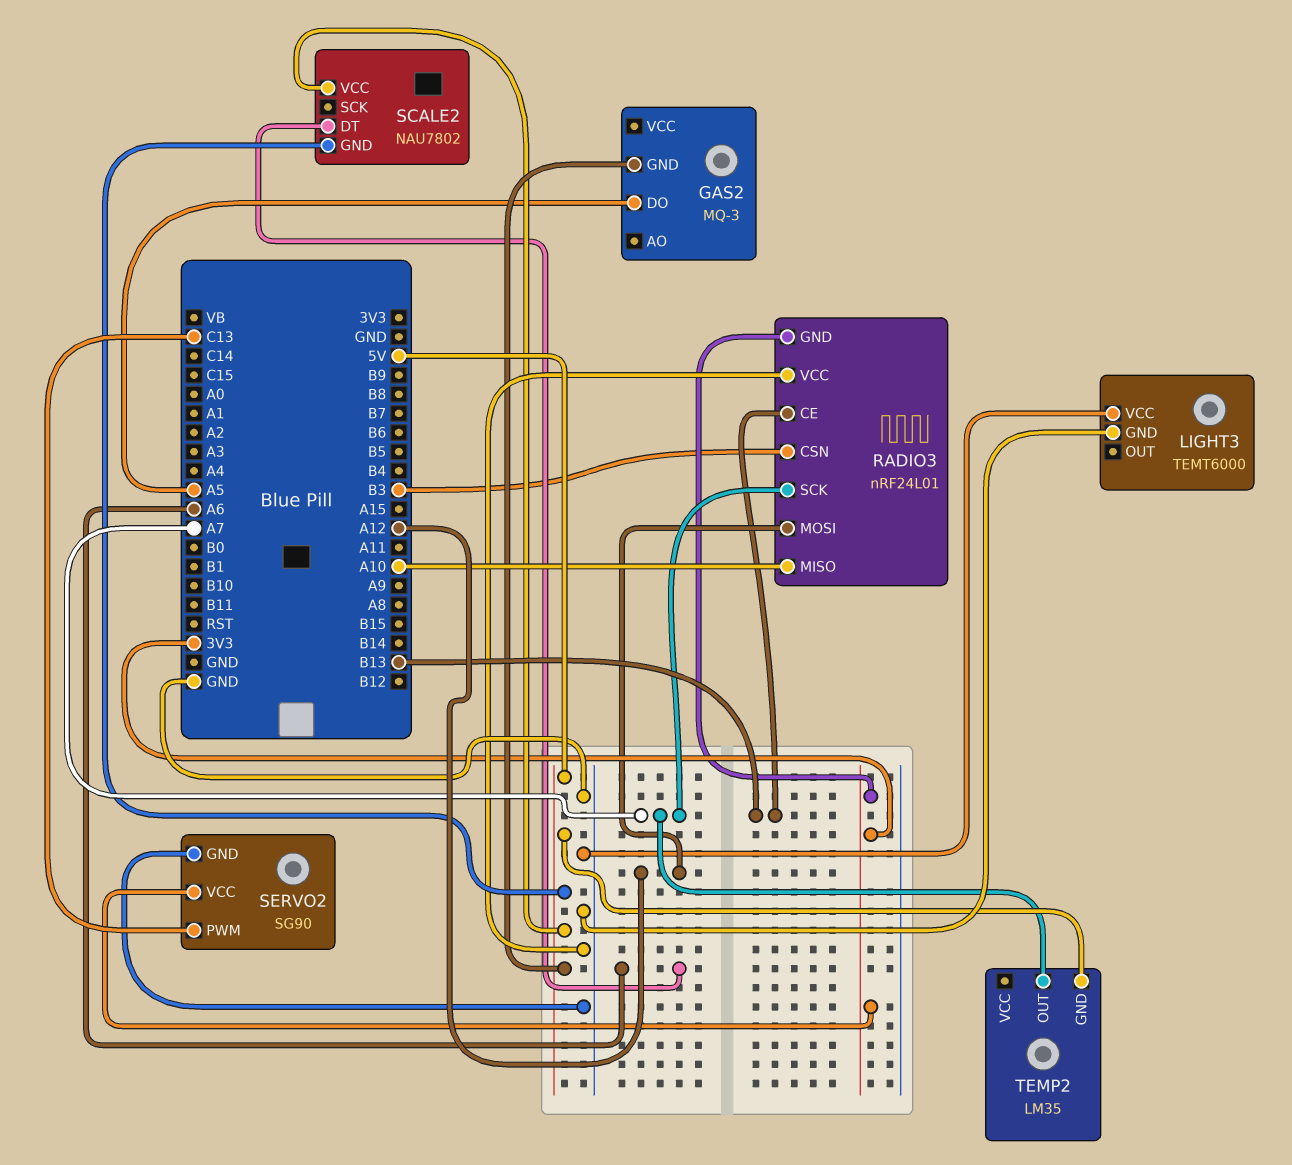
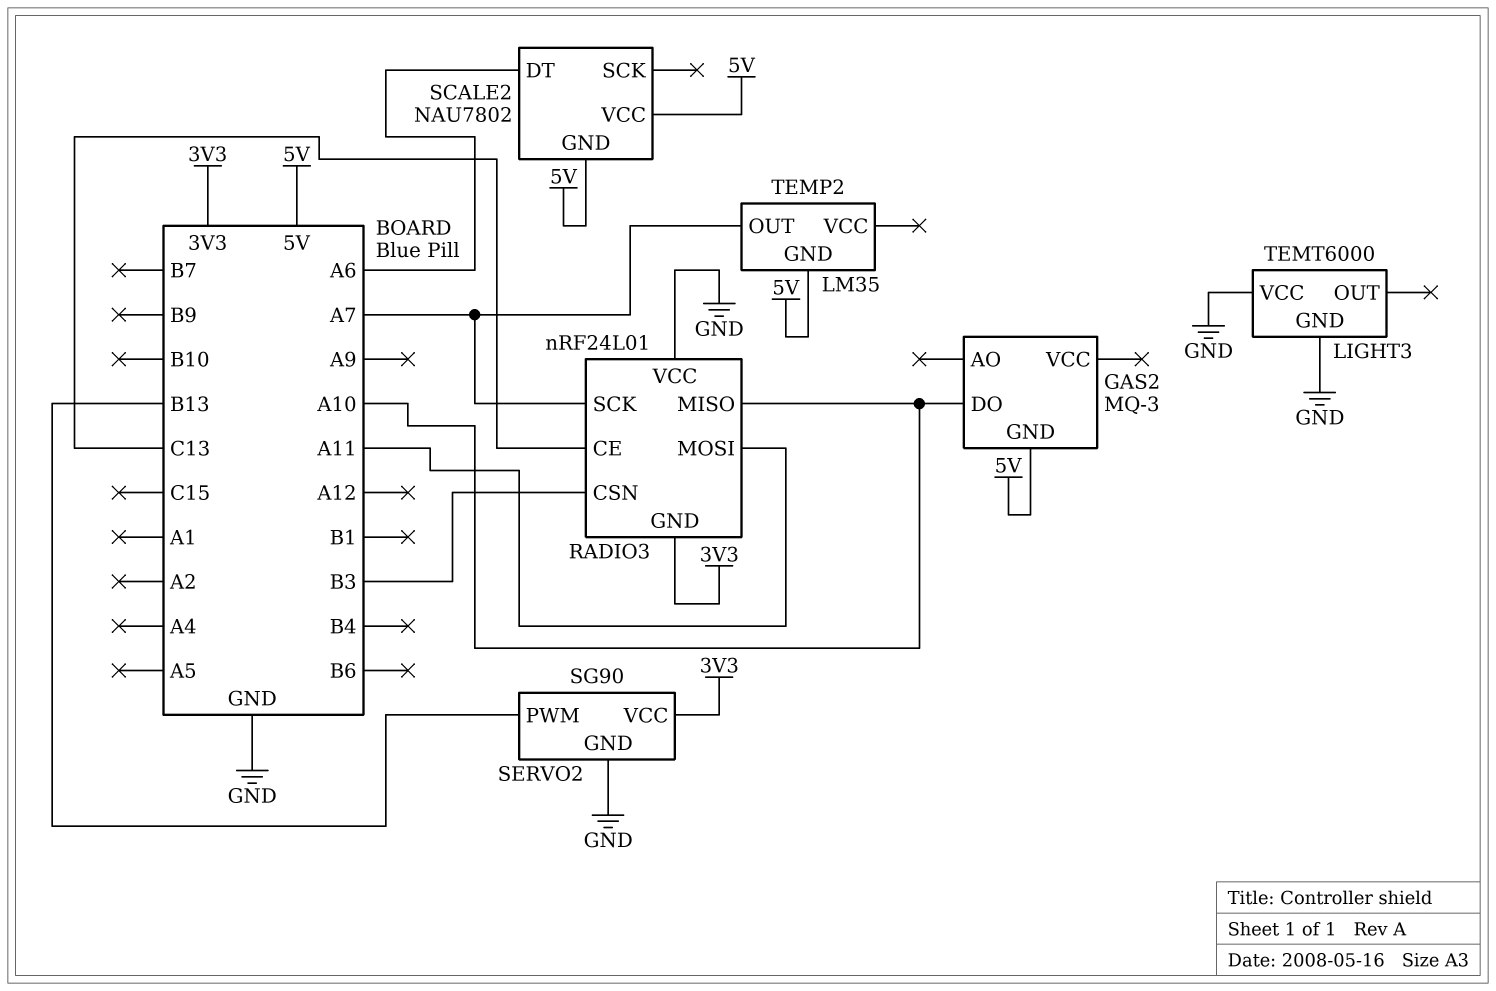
GAS2 pin DO: A5 -> A10
RADIO3 pin CE: B13 -> C13
RADIO3 pin MOSI: A12 -> A11
SERVO2 pin PWM: C13 -> B13

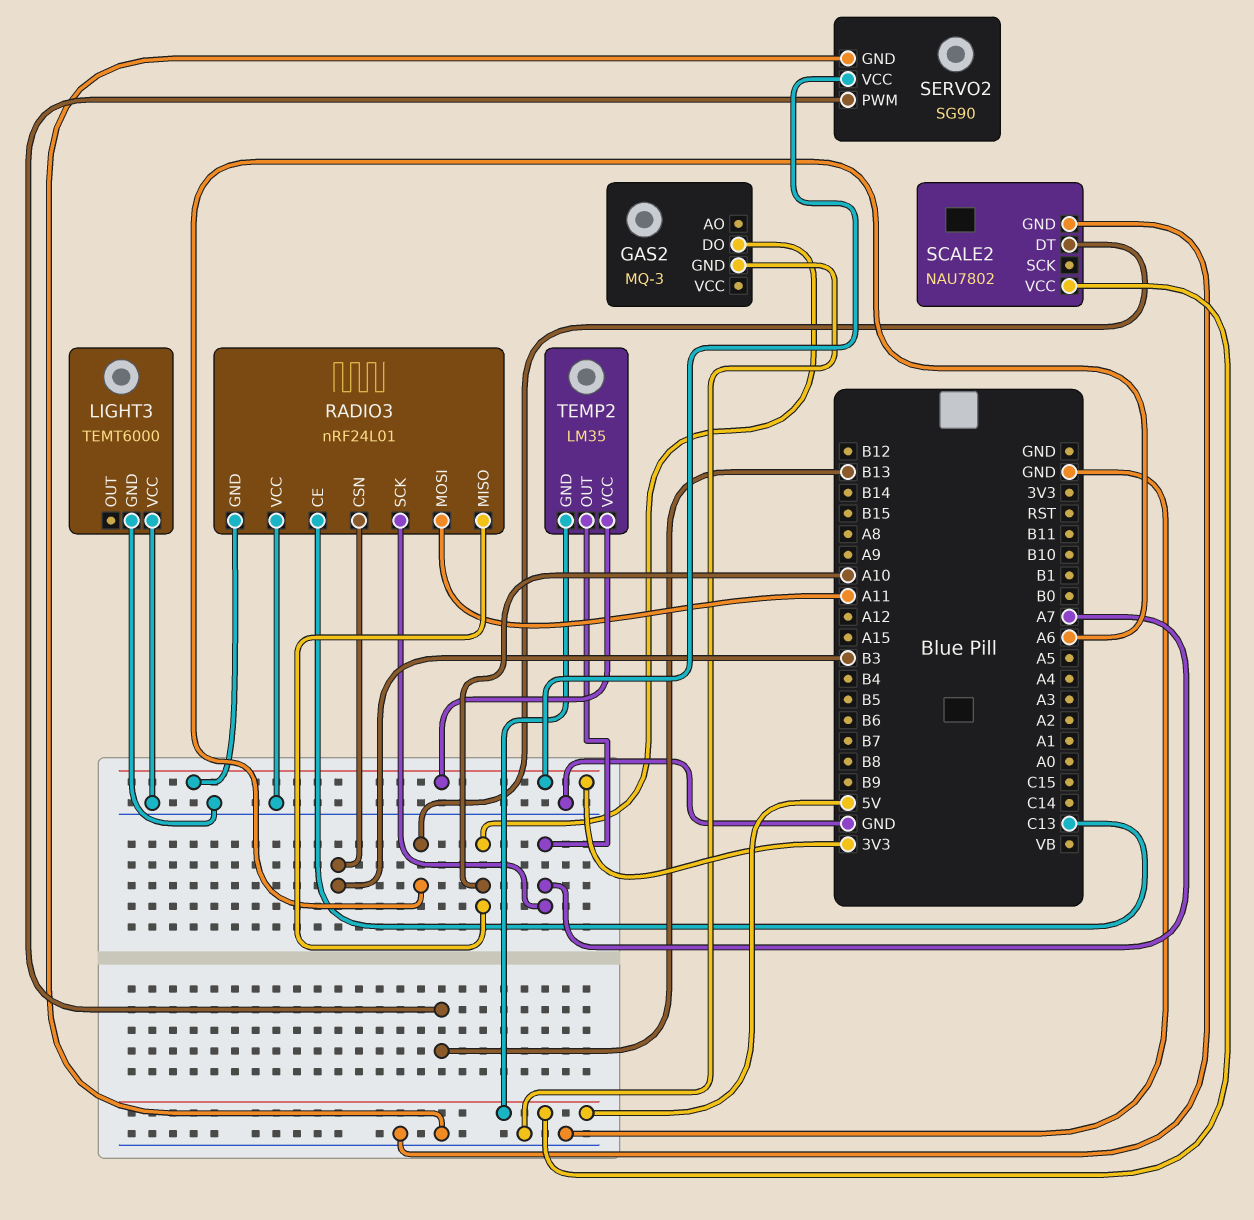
GAS2 pin GND: 5V -> GND
SCALE2 pin GND: 5V -> GND
TEMP2 pin VCC: none -> 3V3

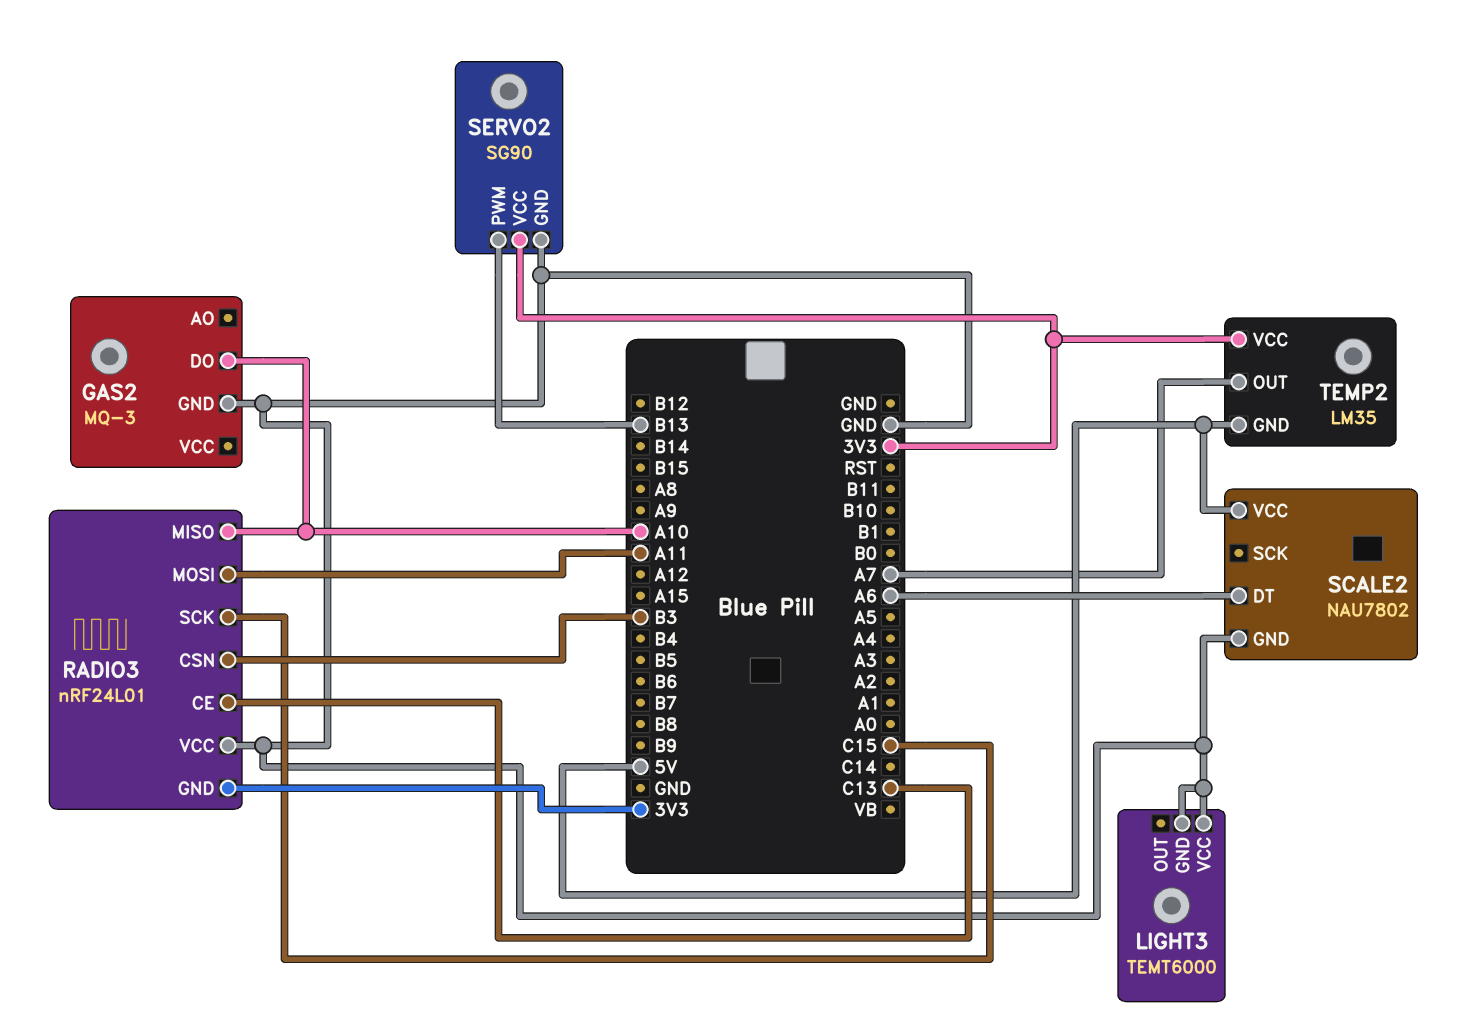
RADIO3 pin SCK: A7 -> C15

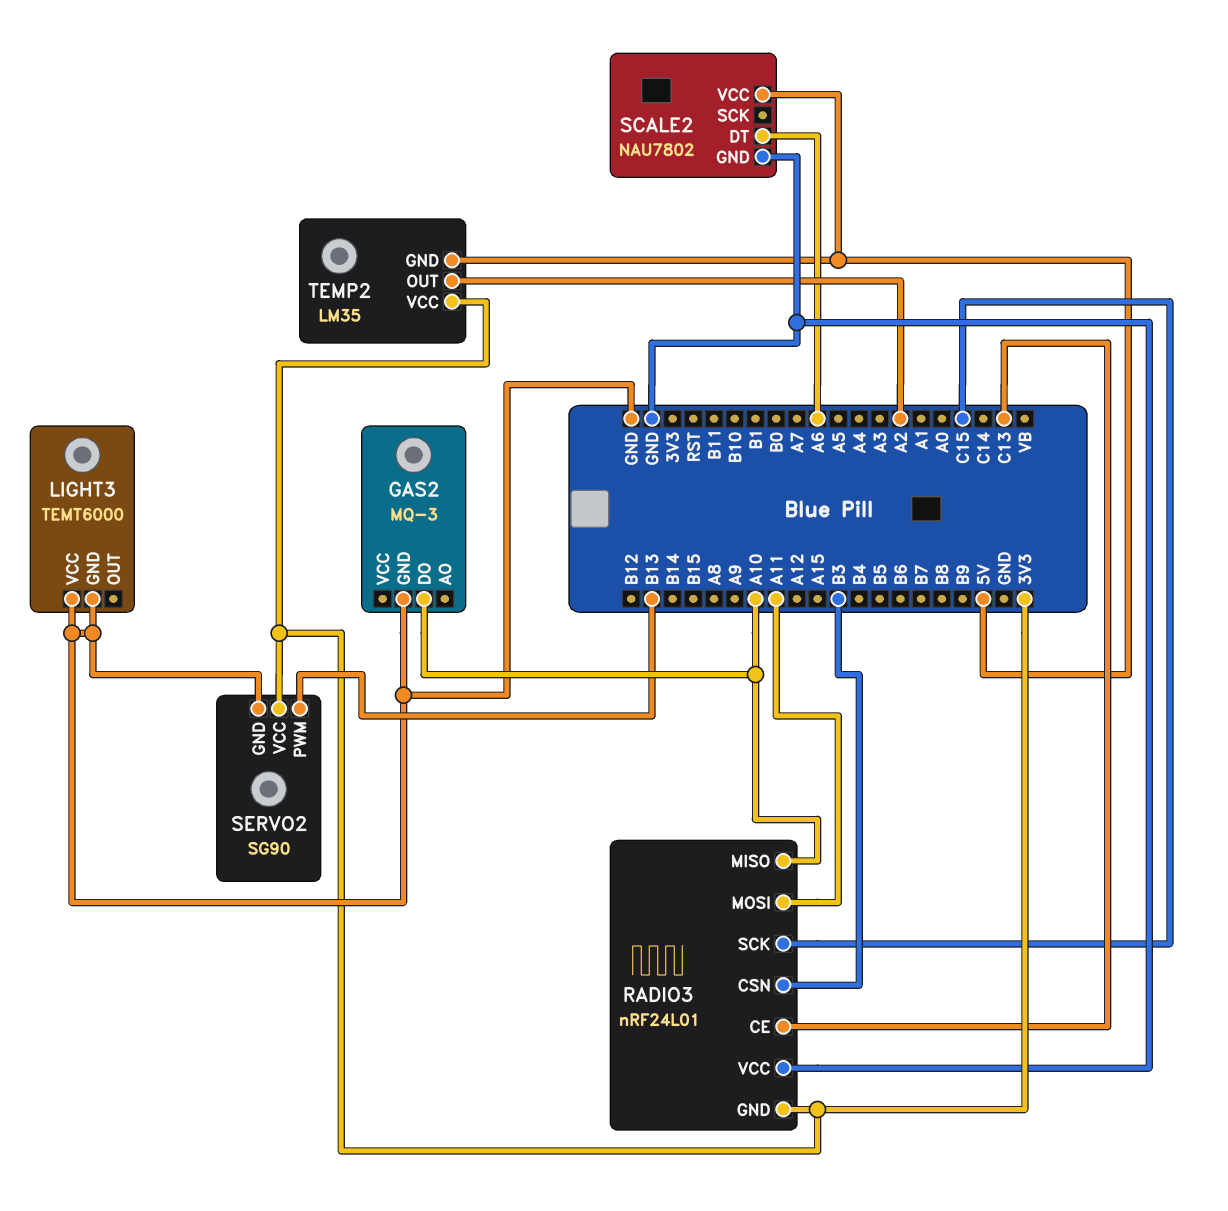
TEMP2 pin OUT: A7 -> A2

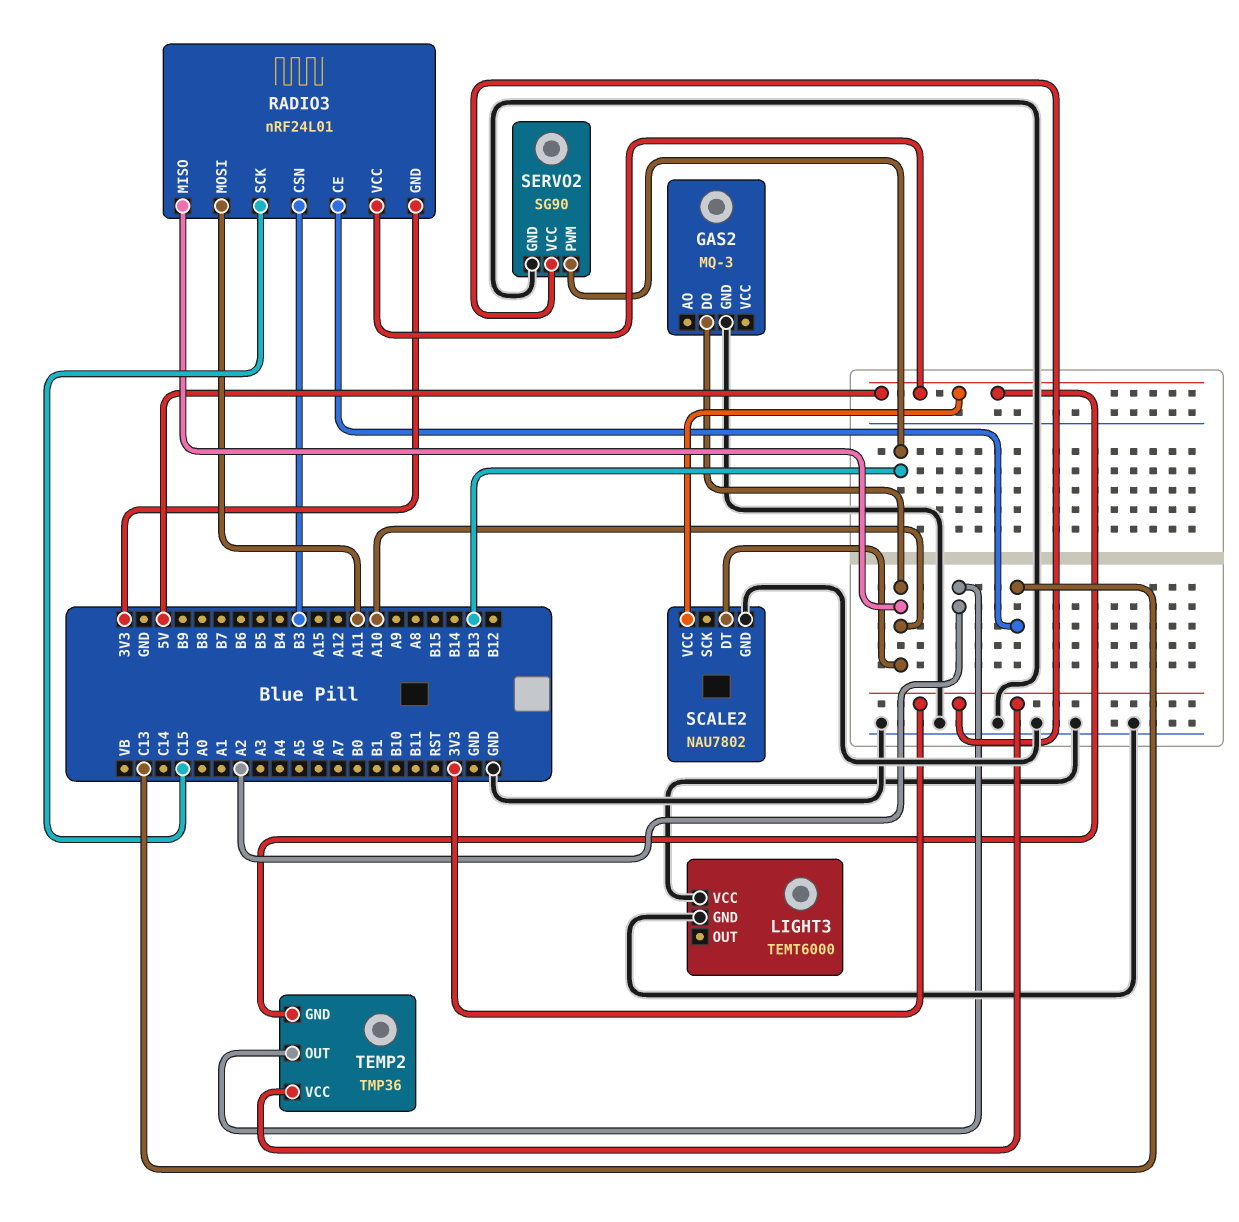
RADIO3 pin VCC: GND -> 5V
SCALE2 pin DT: A6 -> A10
TEMP2: LM35 -> TMP36

